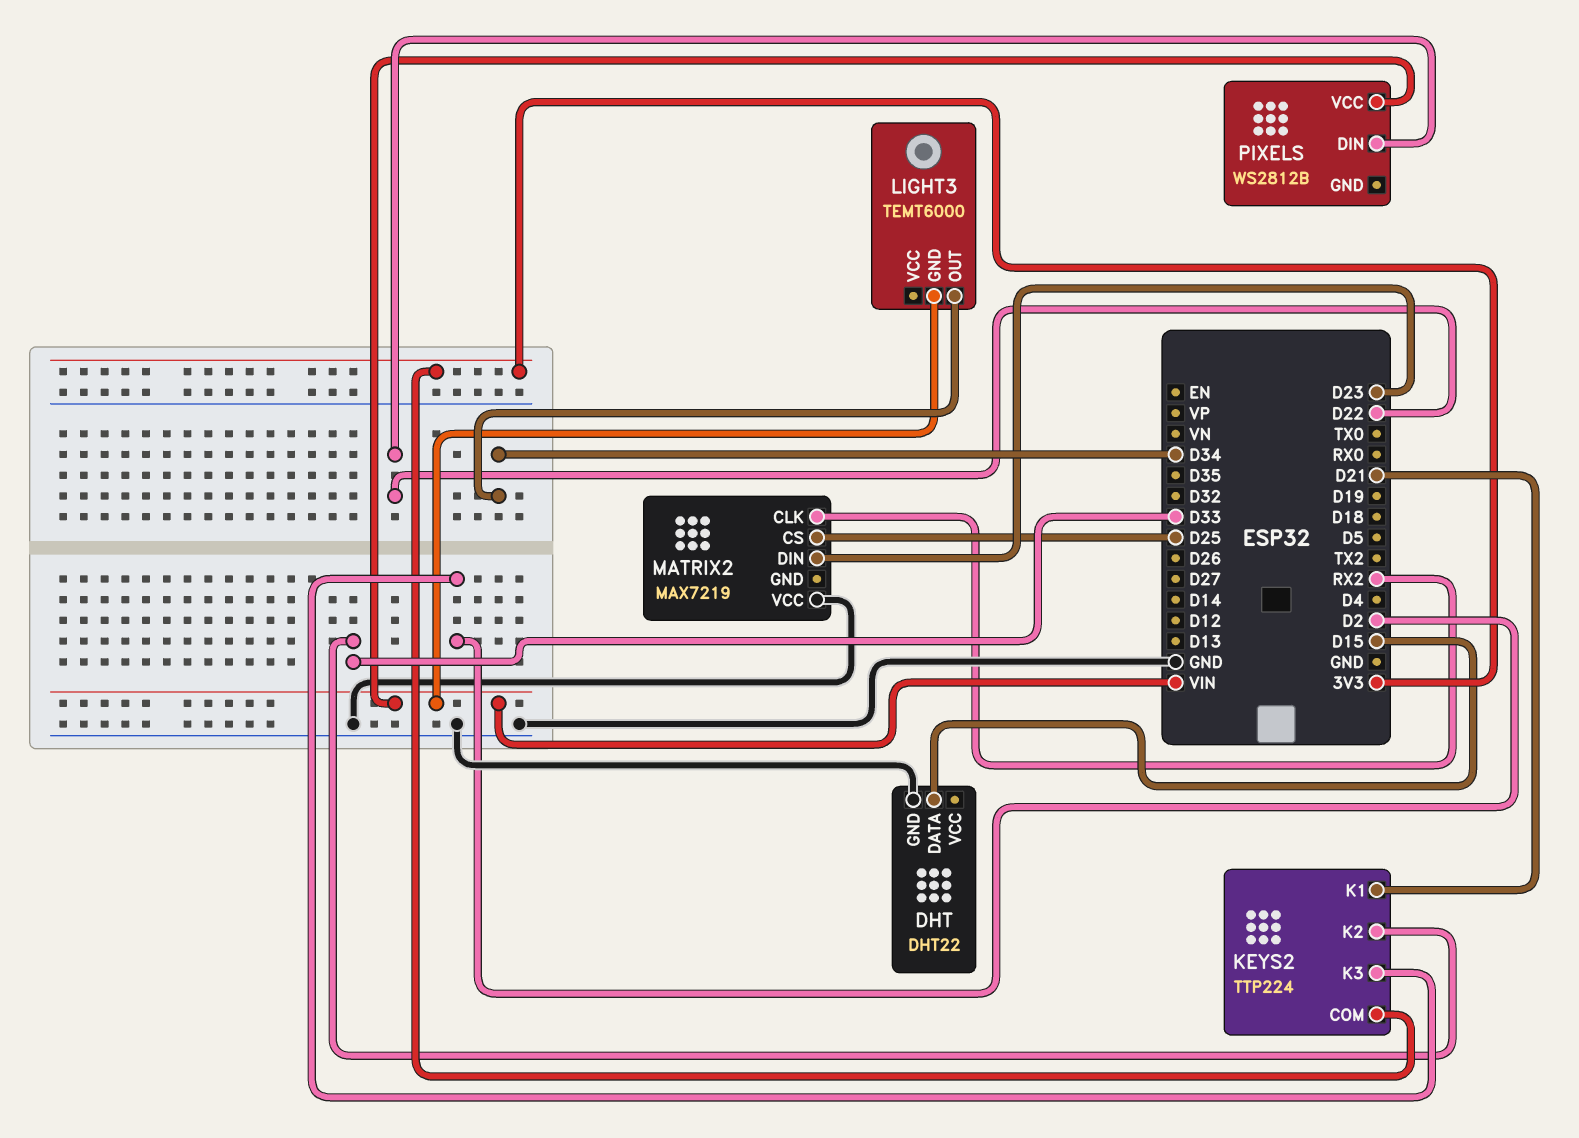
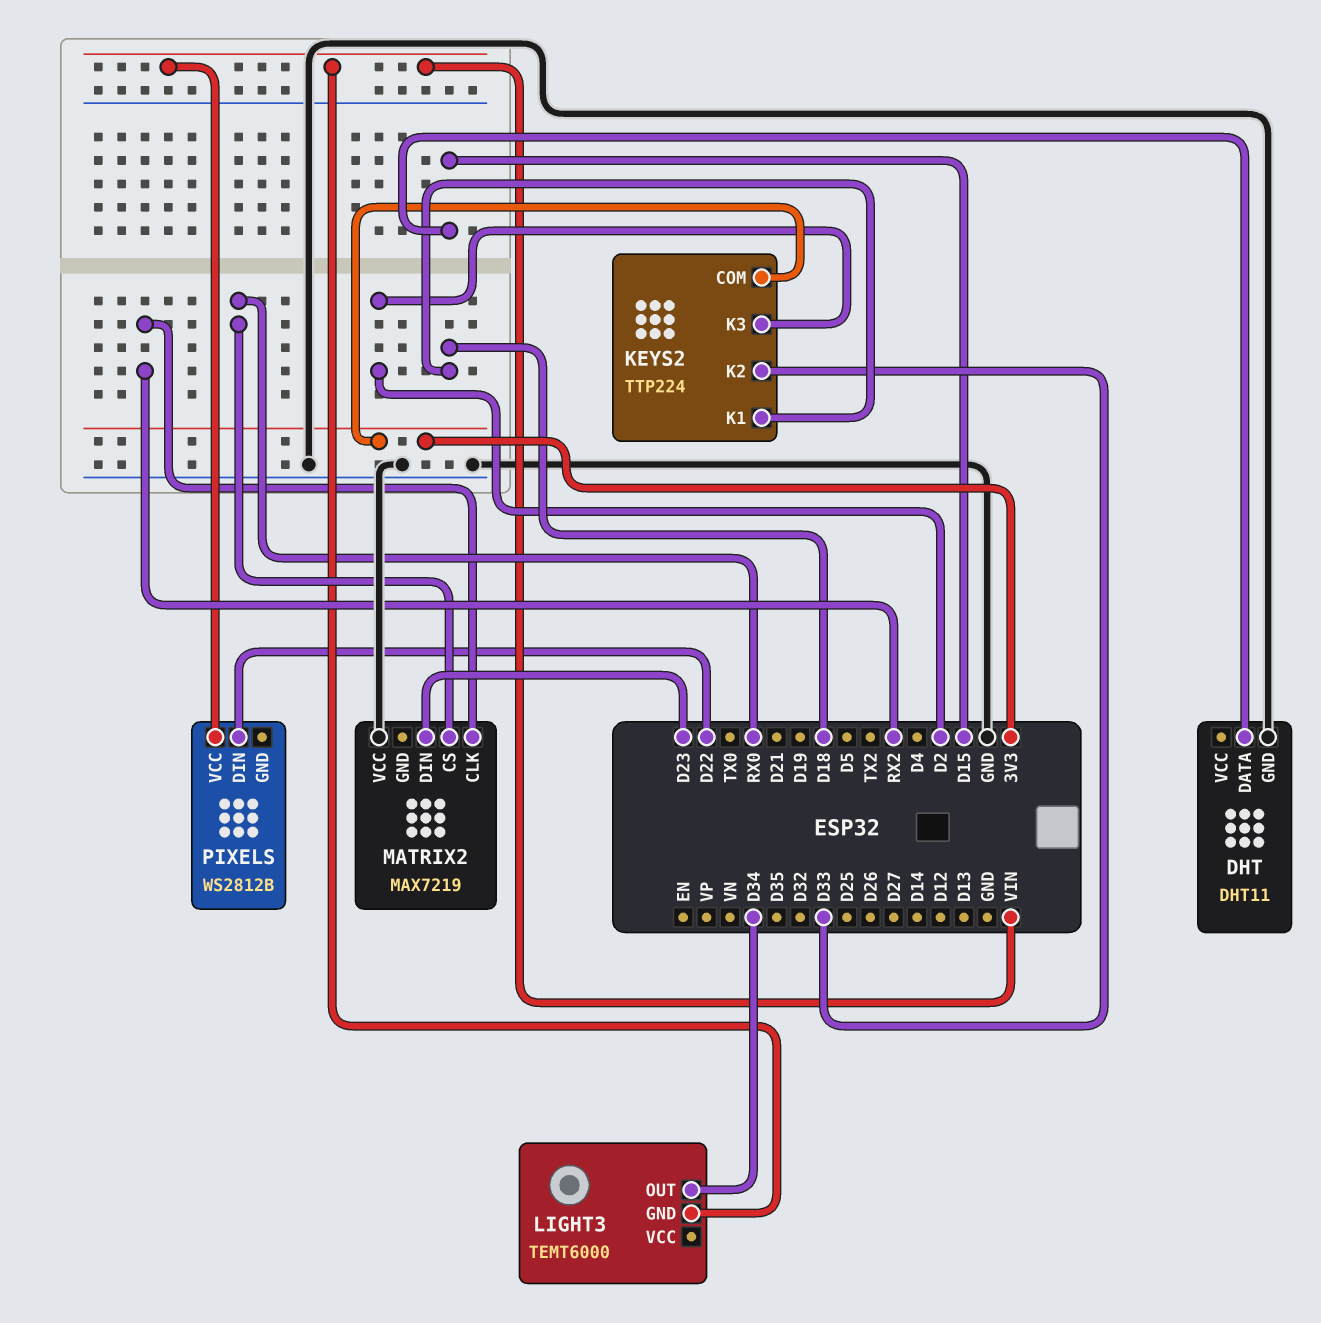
DHT: DHT22 -> DHT11
KEYS2 pin K1: D21 -> D18
MATRIX2 pin CS: D25 -> RX0

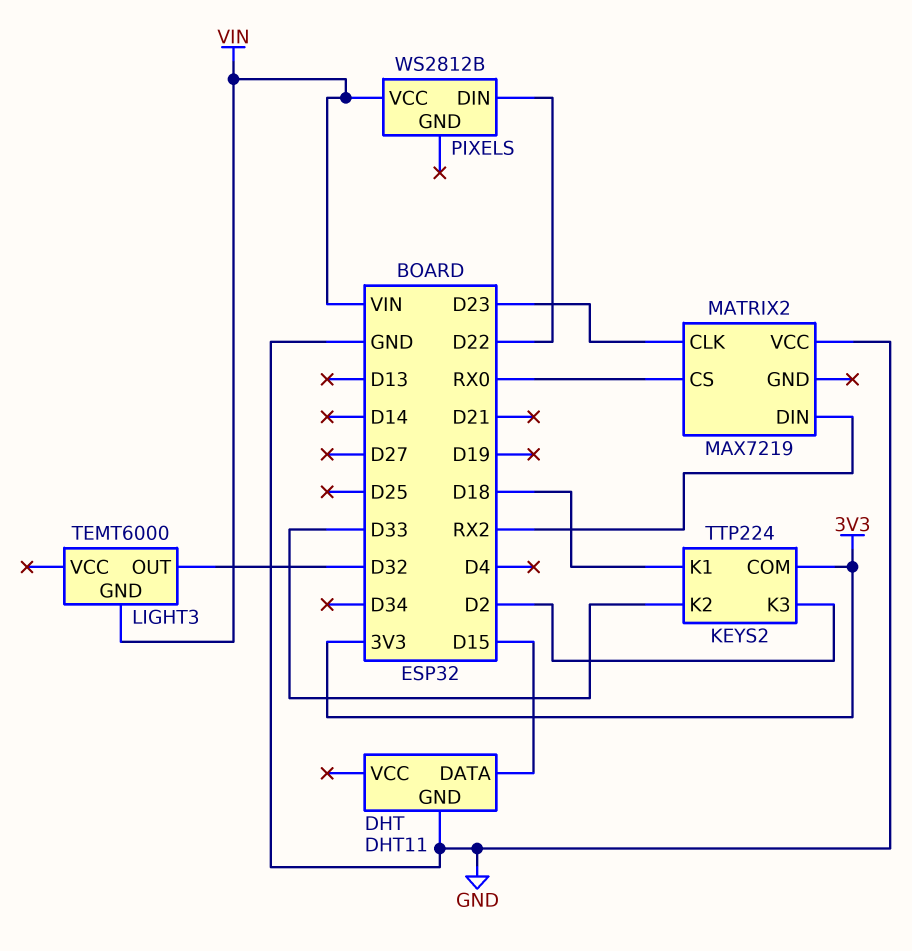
LIGHT3 pin OUT: D34 -> D32
MATRIX2 pin CLK: RX2 -> D23
MATRIX2 pin DIN: D23 -> RX2

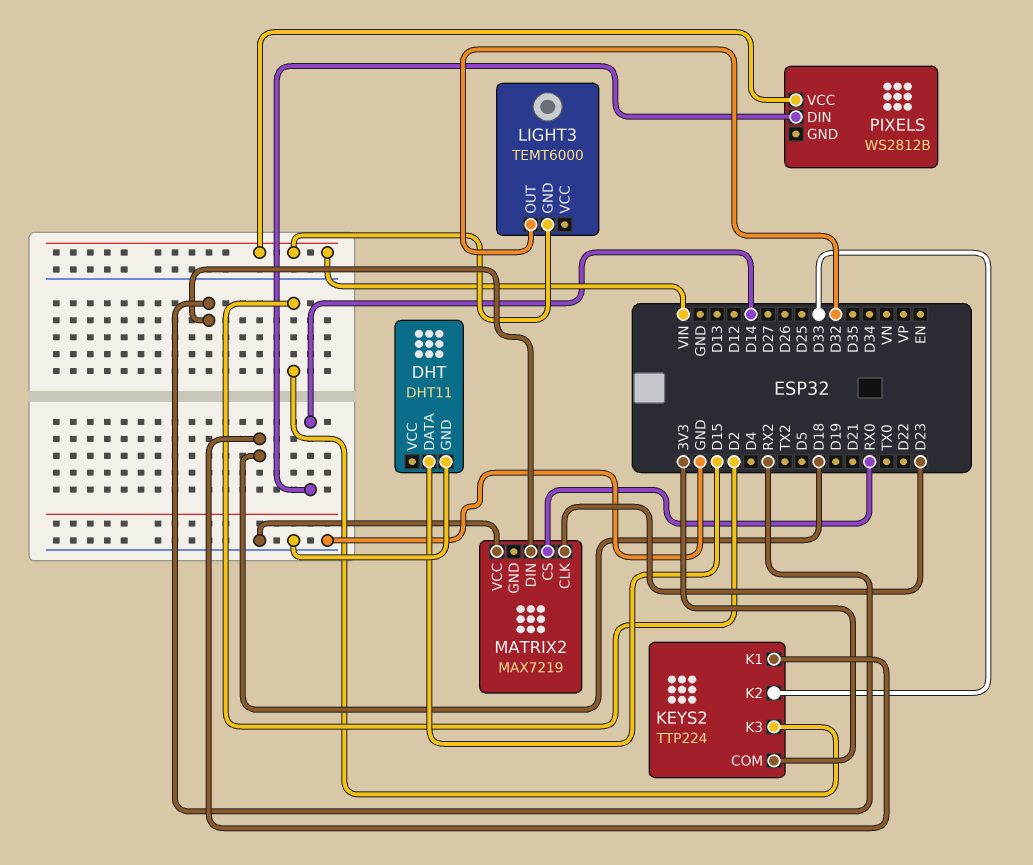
PIXELS pin DIN: D22 -> D14

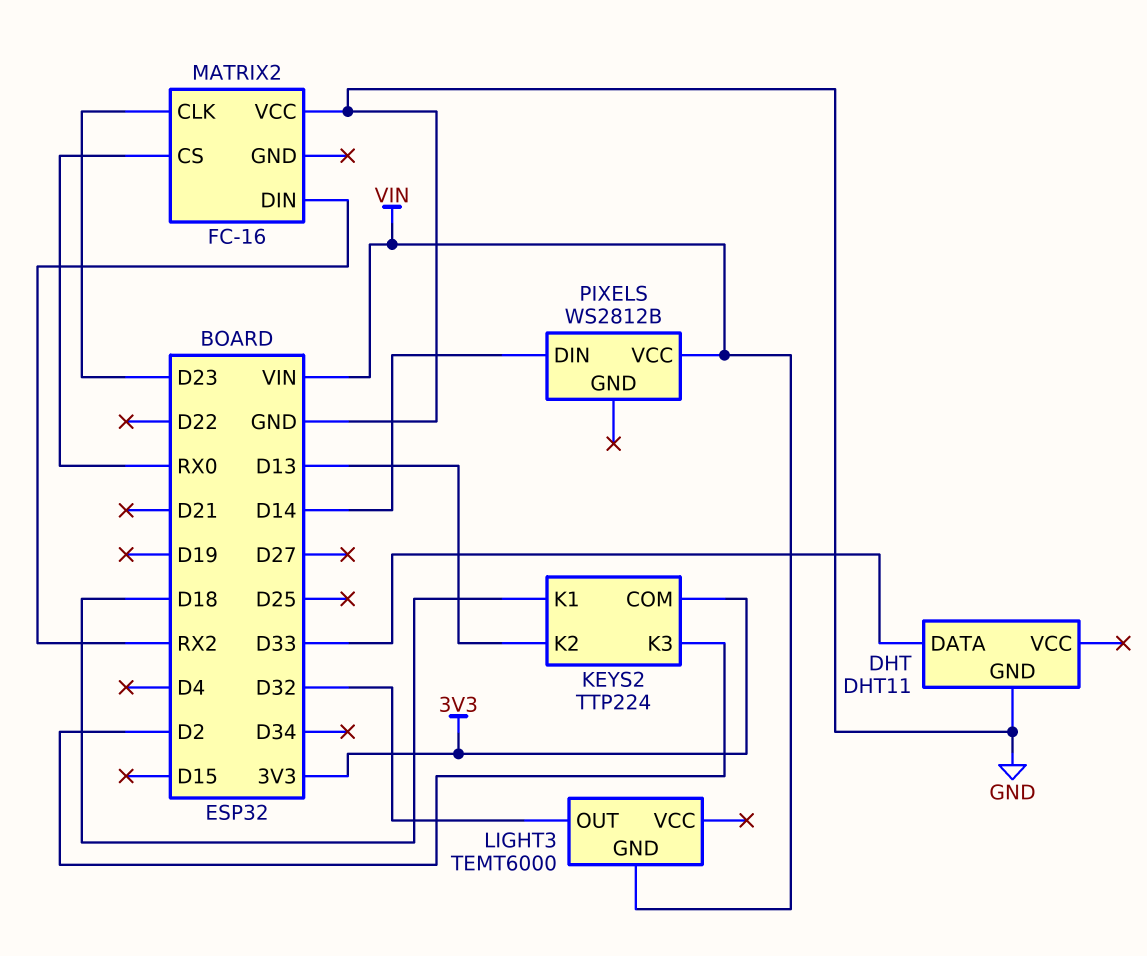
DHT pin DATA: D15 -> D33
KEYS2 pin K2: D33 -> D13
MATRIX2: MAX7219 -> FC-16

